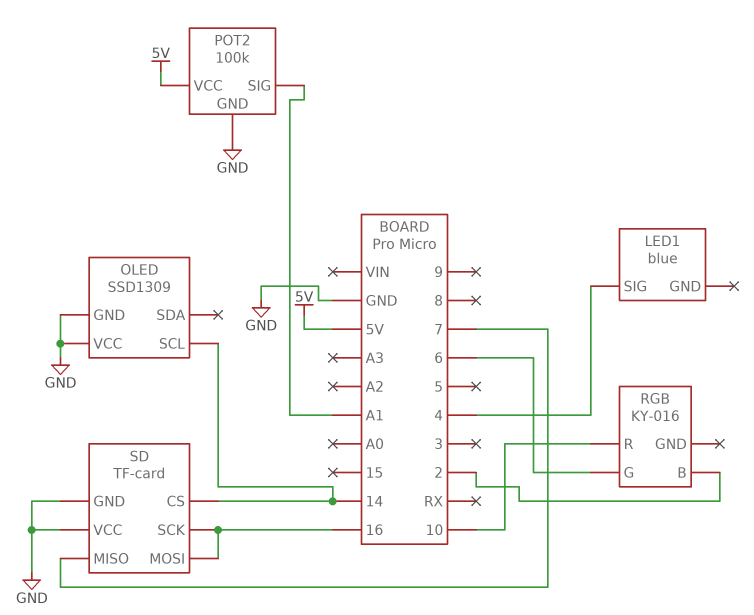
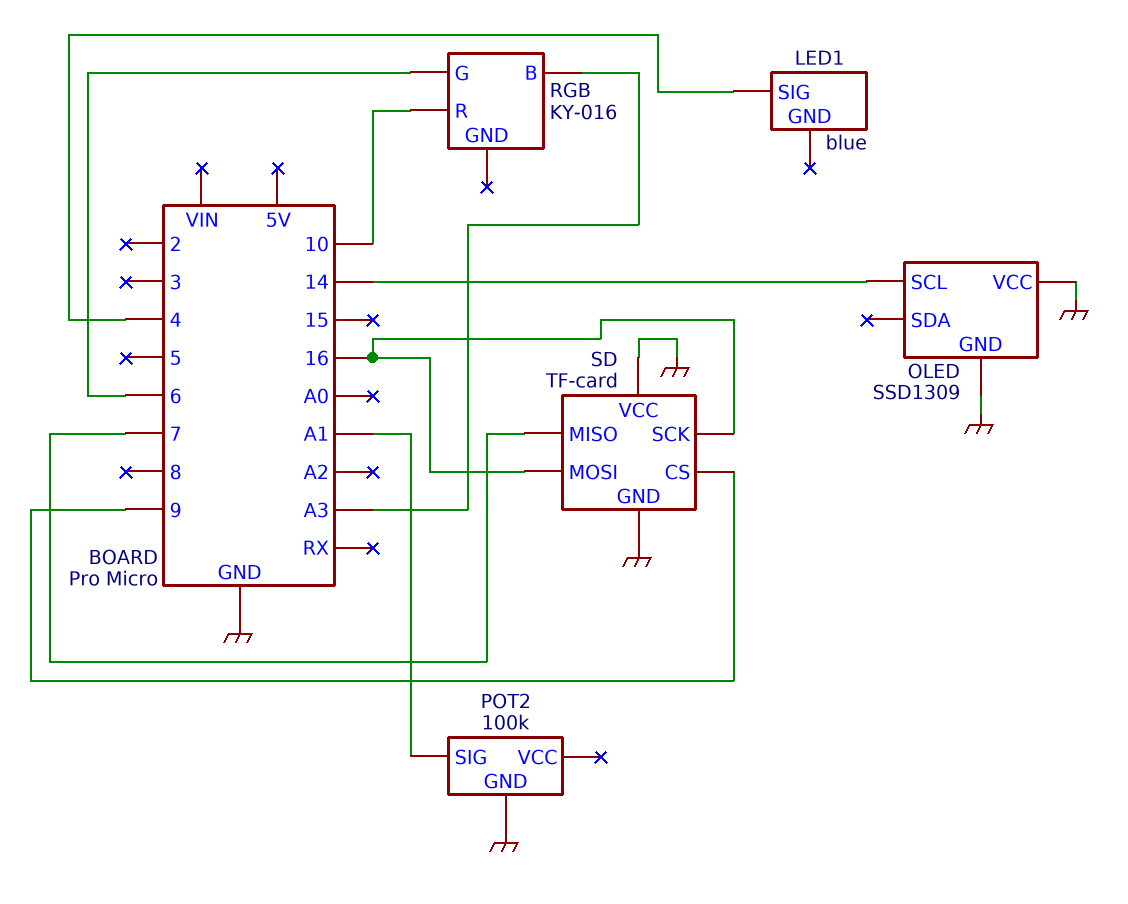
POT2 pin VCC: 5V -> none
RGB pin B: 2 -> A3
SD pin CS: 14 -> 9

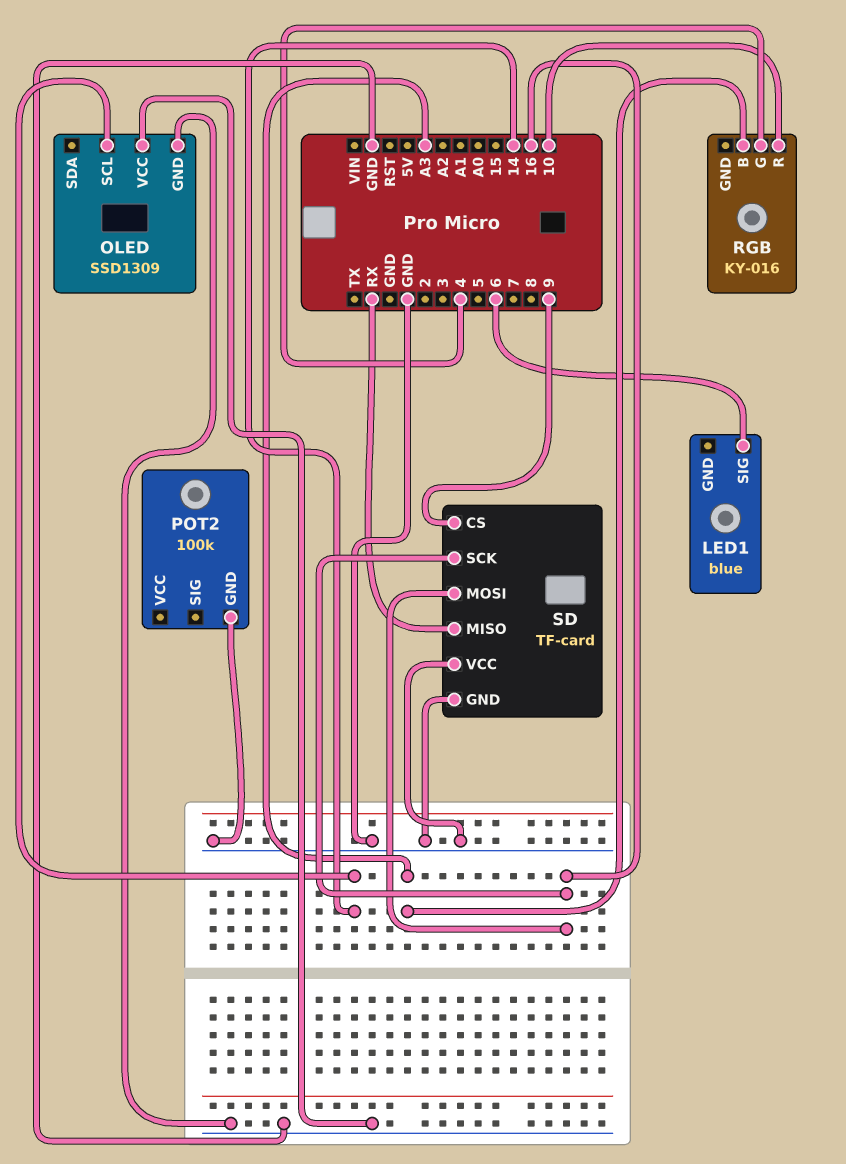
LED1 pin SIG: 4 -> 6
POT2 pin SIG: A1 -> none
RGB pin G: 6 -> 4
SD pin MISO: 7 -> RX

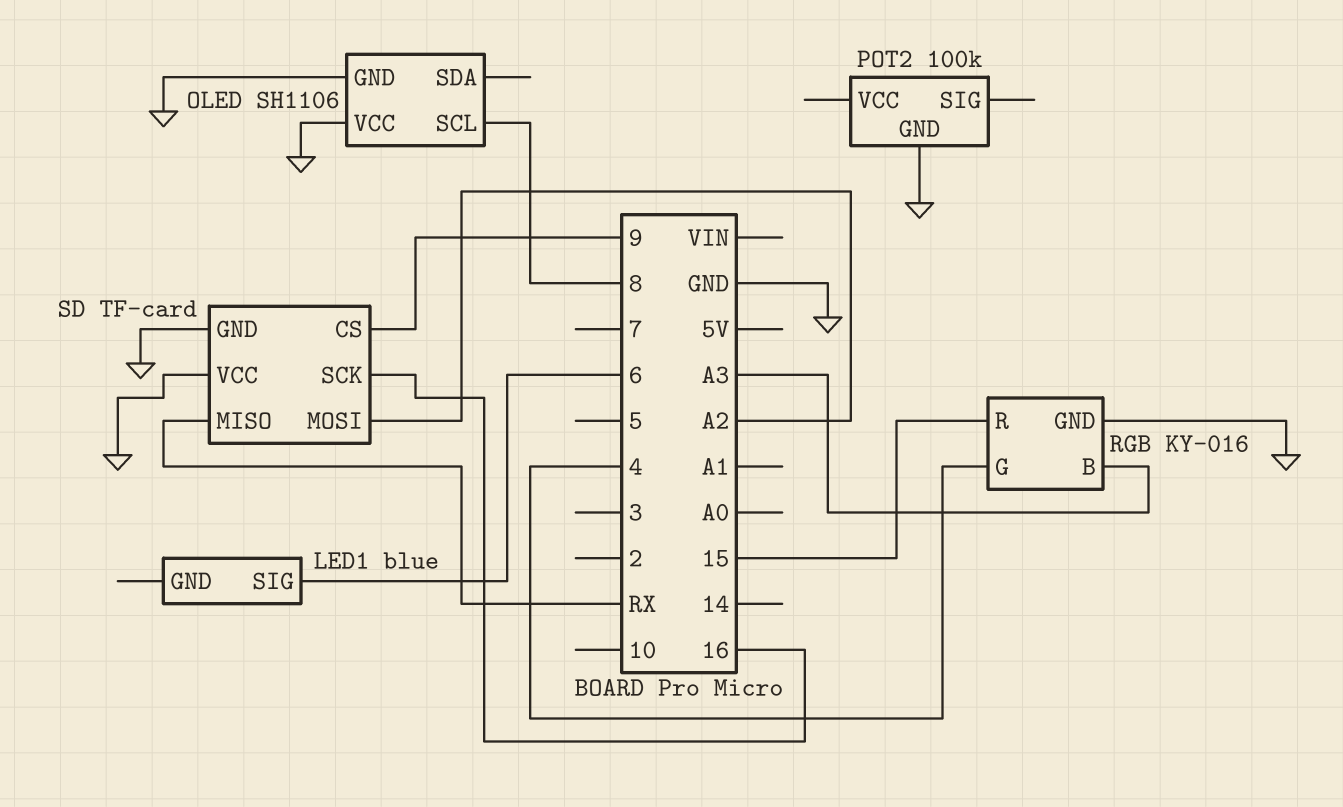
OLED: SSD1309 -> SH1106
OLED pin SCL: 14 -> 8
RGB pin GND: none -> GND
RGB pin R: 10 -> 15
SD pin MOSI: 16 -> A2

